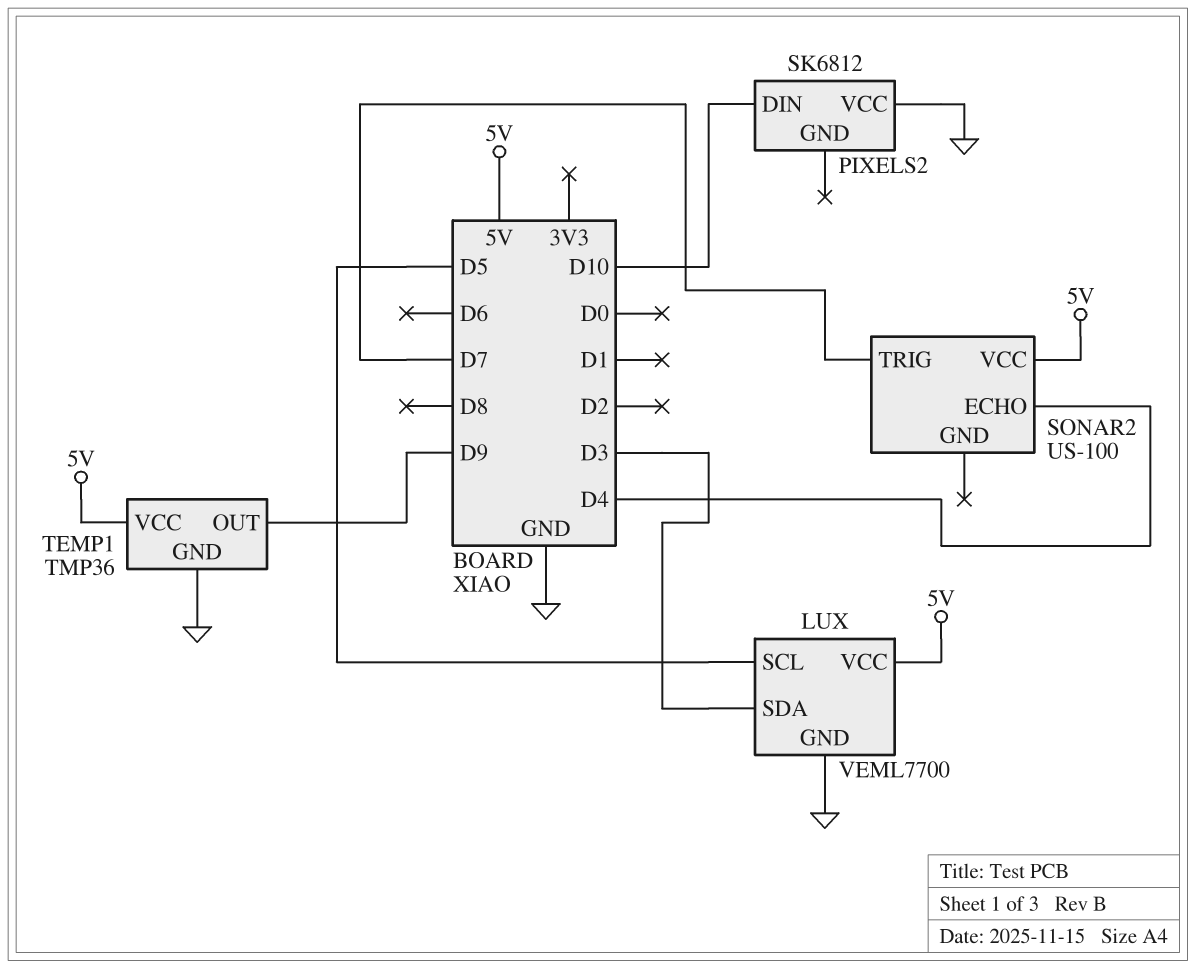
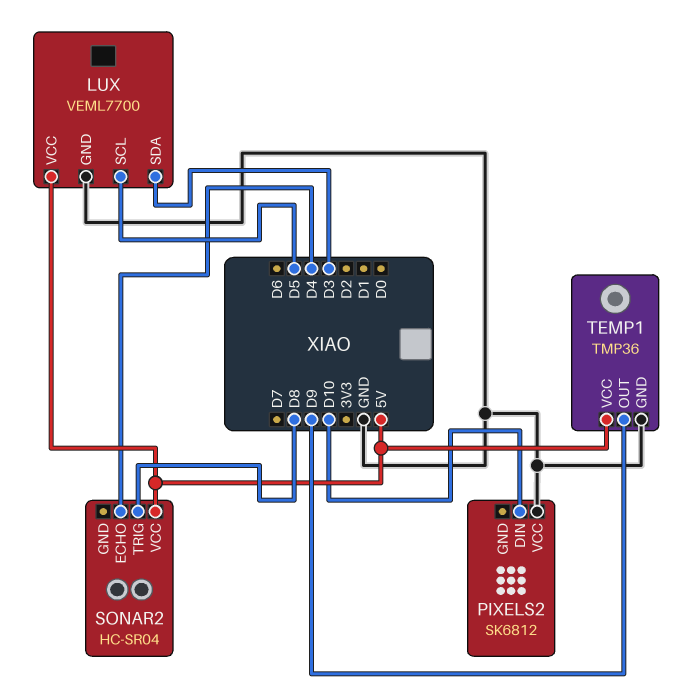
SONAR2: US-100 -> HC-SR04
SONAR2 pin TRIG: D7 -> D8

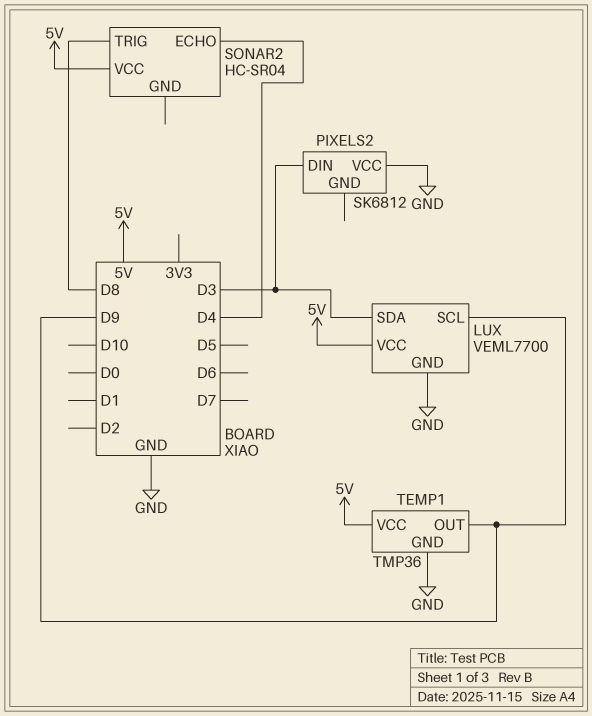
LUX pin SCL: D5 -> D9
PIXELS2 pin DIN: D10 -> D3

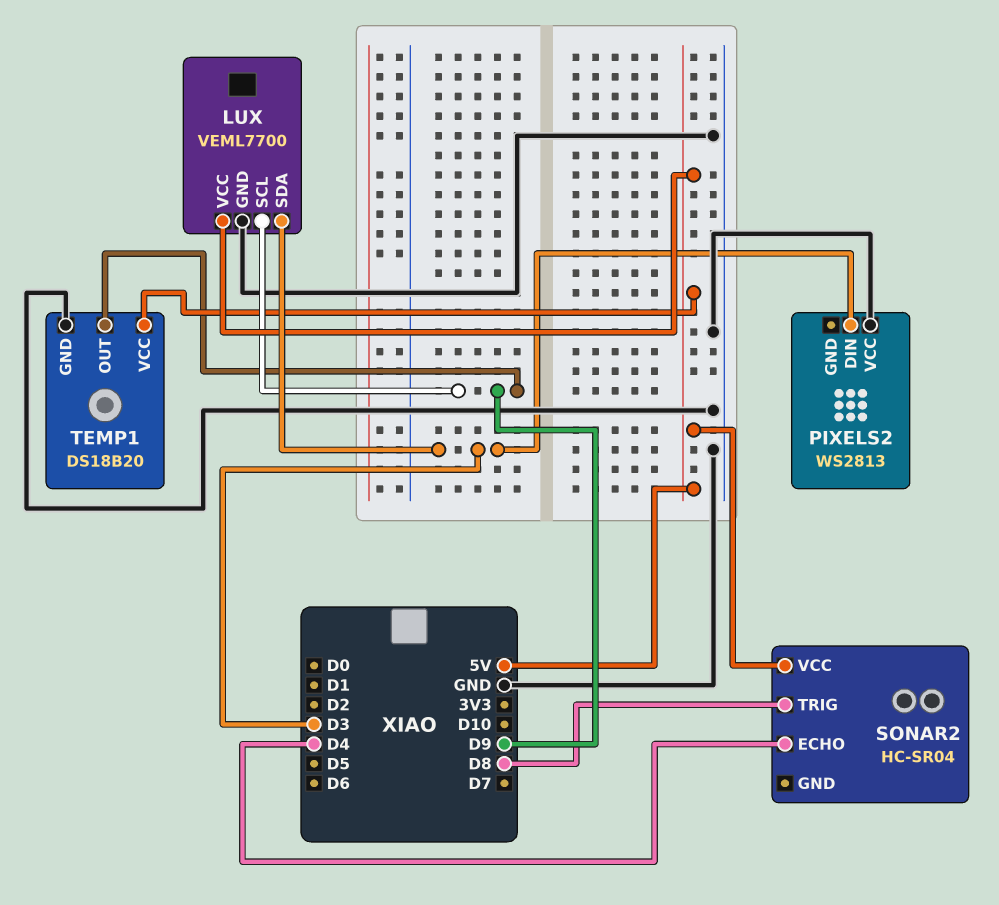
PIXELS2: SK6812 -> WS2813
TEMP1: TMP36 -> DS18B20

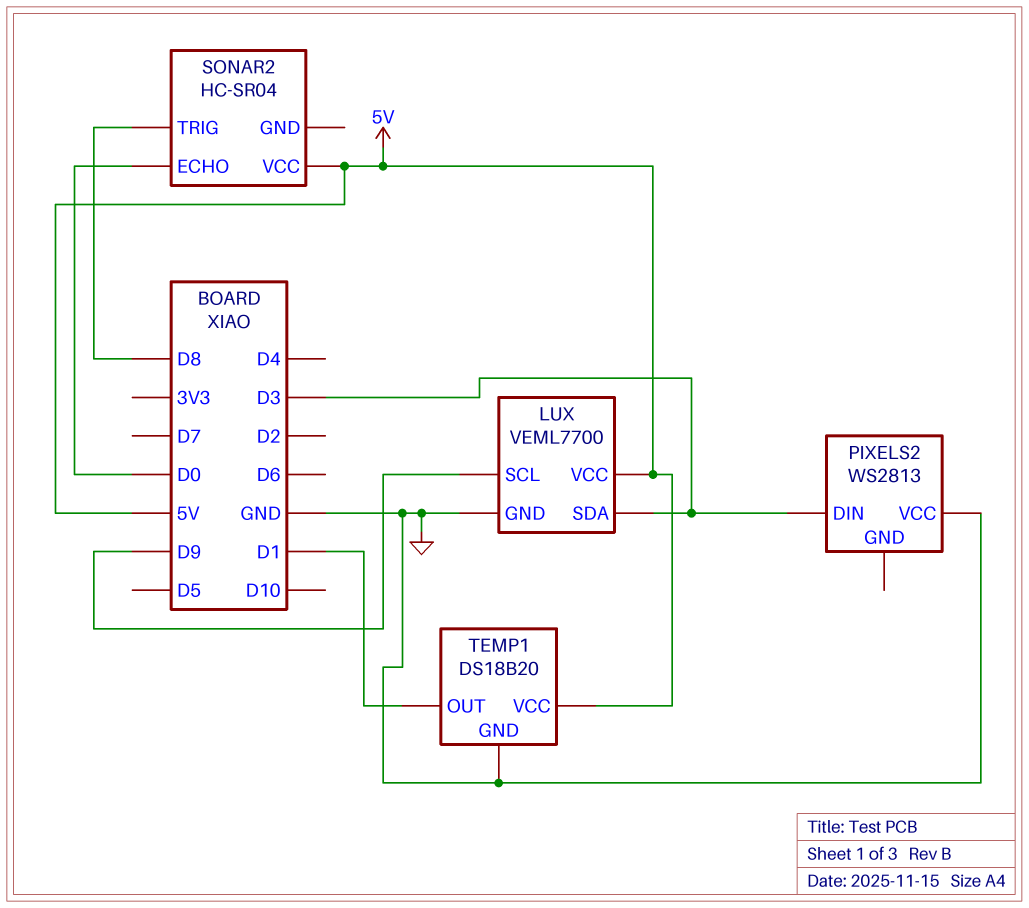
SONAR2 pin ECHO: D4 -> D0
TEMP1 pin OUT: D9 -> D1

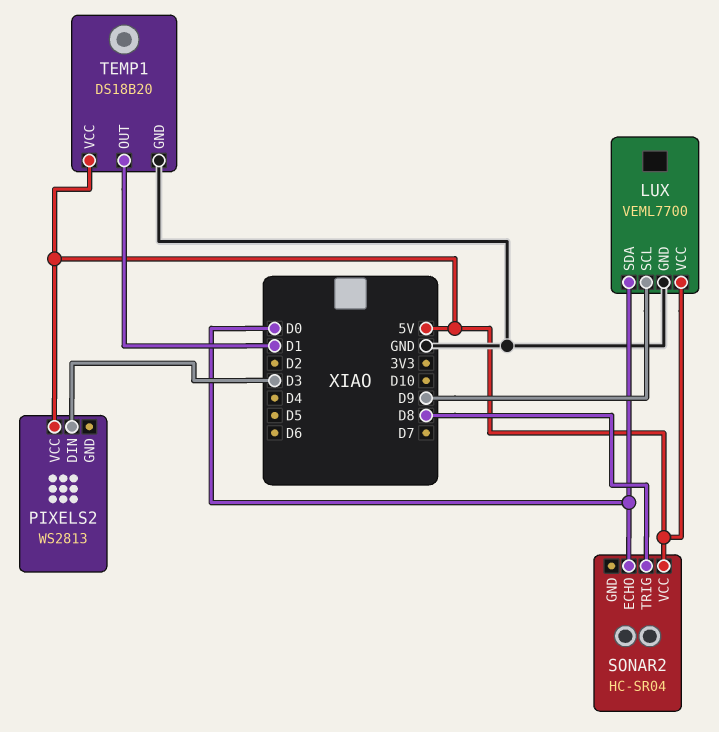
LUX pin SDA: D3 -> D0
PIXELS2 pin VCC: GND -> 5V

